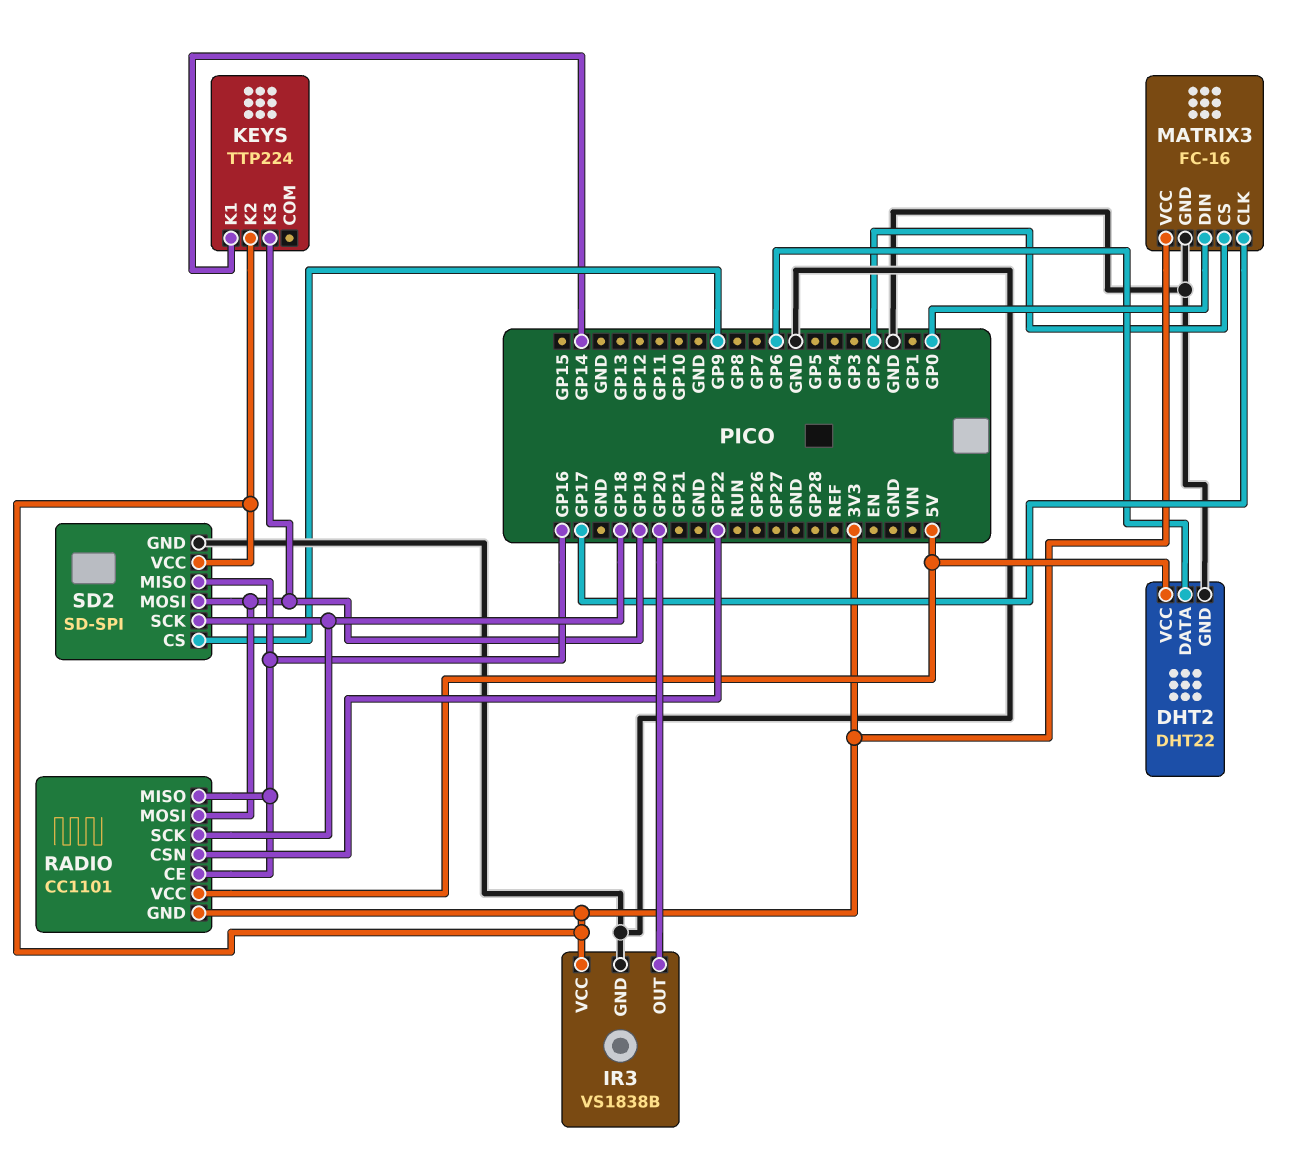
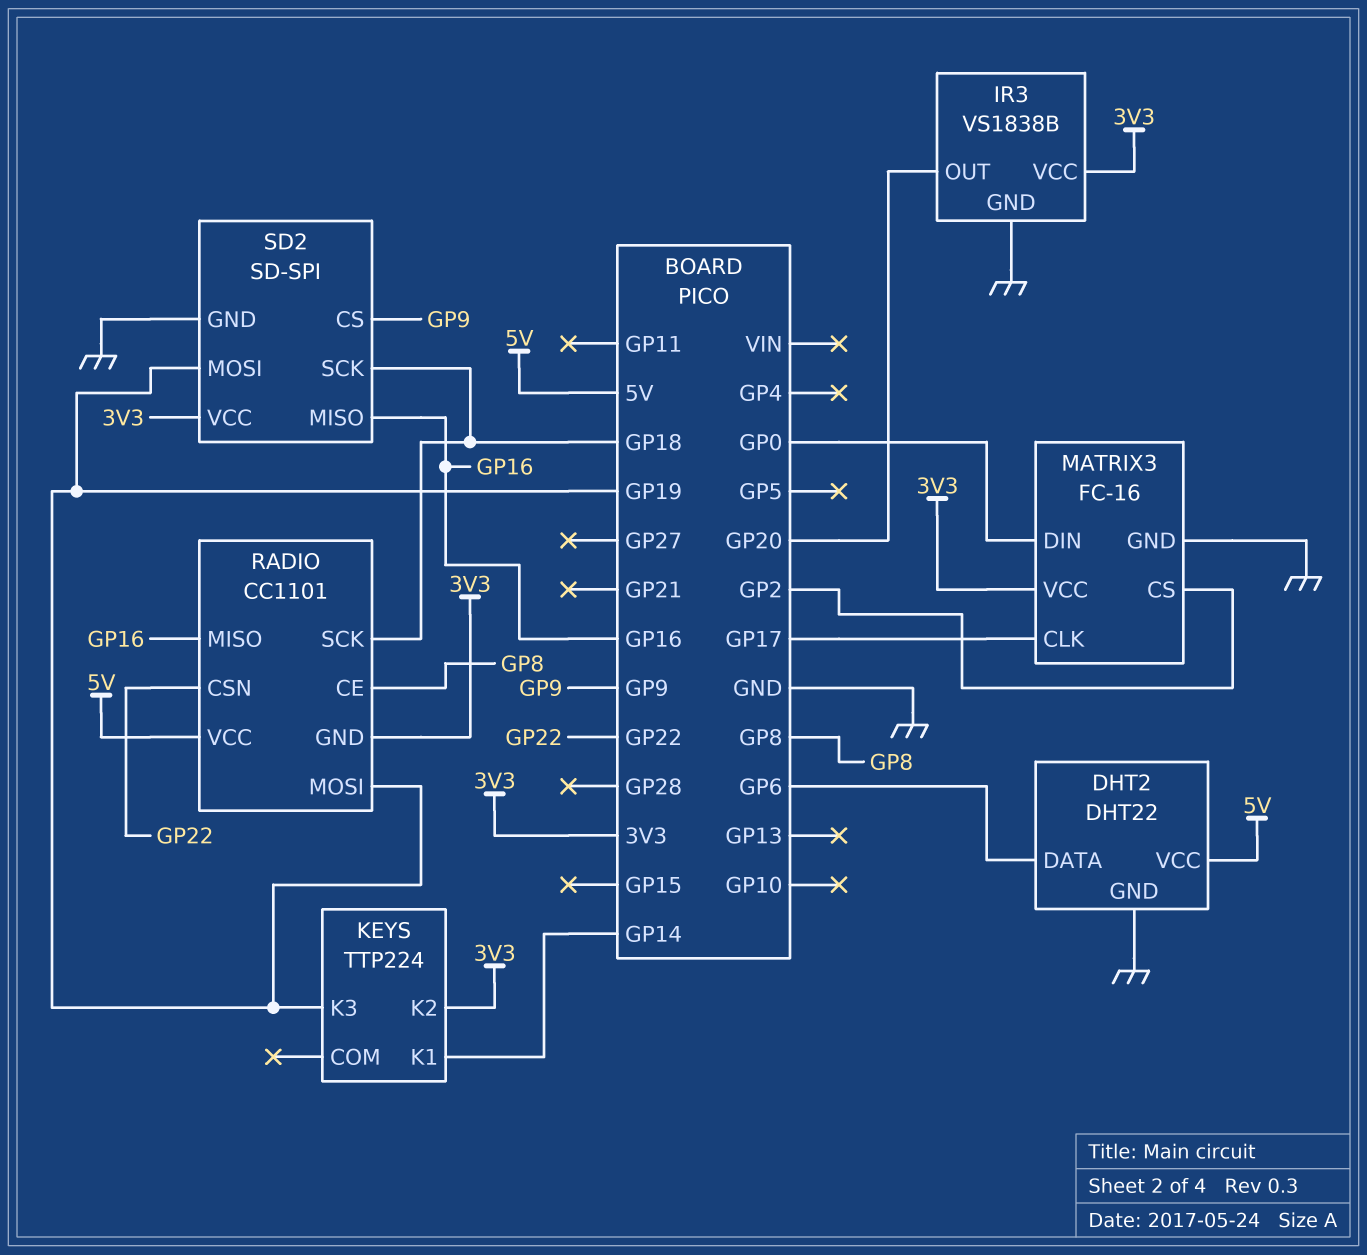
RADIO pin CE: GP16 -> GP8

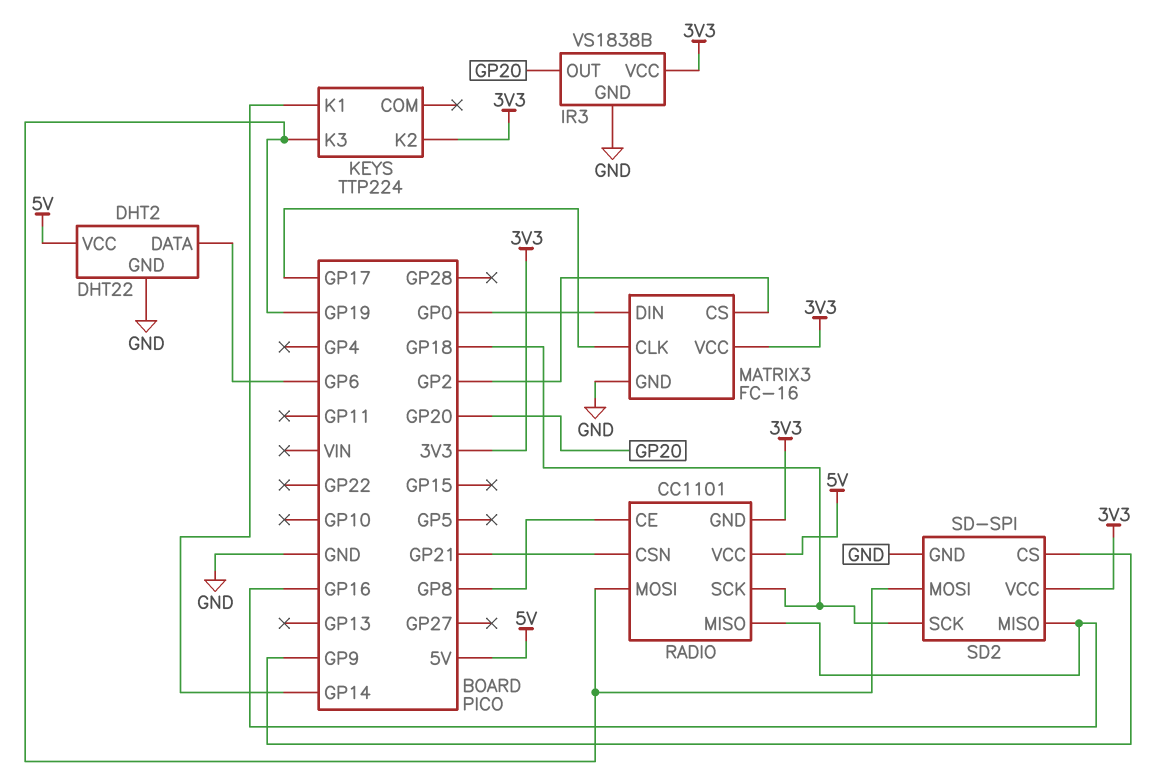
RADIO pin CSN: GP22 -> GP21

